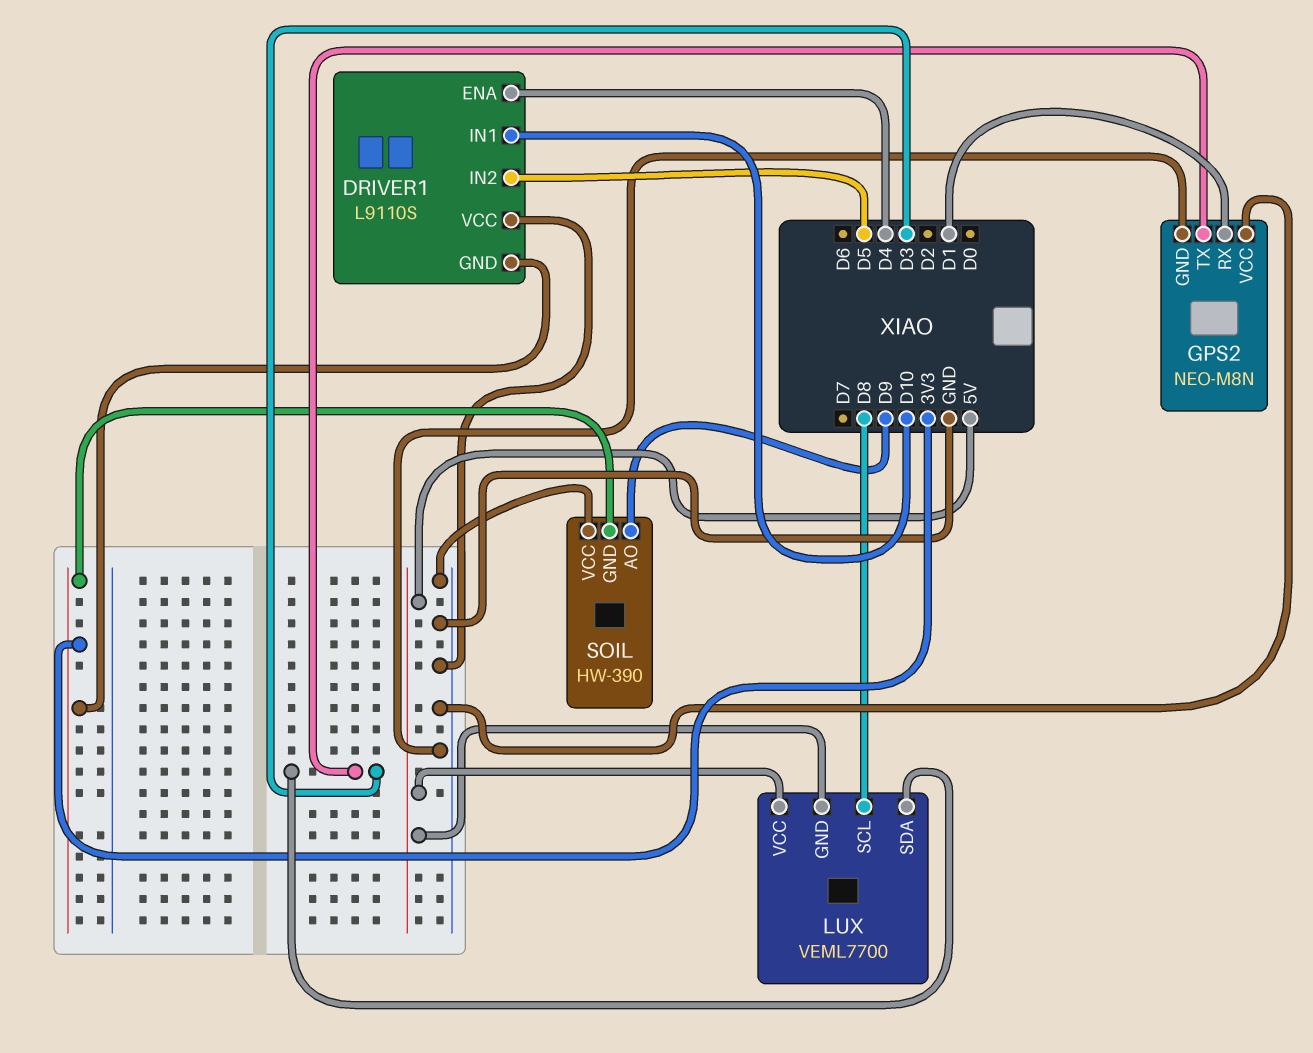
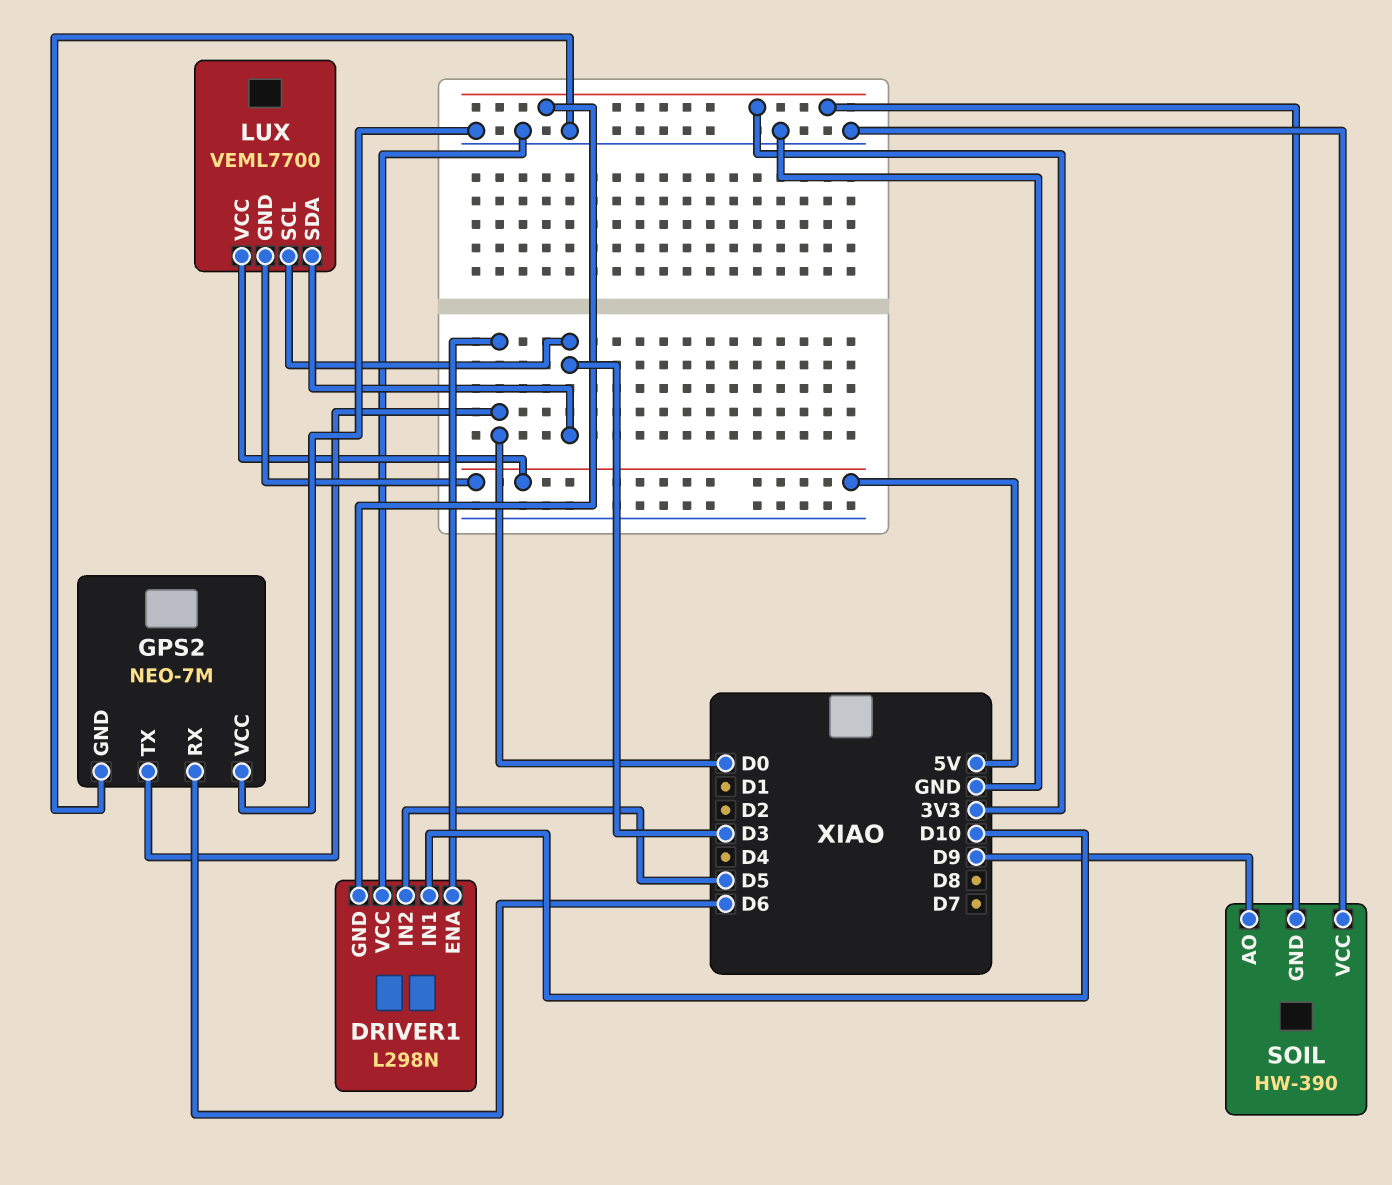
DRIVER1: L9110S -> L298N
DRIVER1 pin ENA: D4 -> D0
GPS2: NEO-M8N -> NEO-7M
GPS2 pin RX: D1 -> D6
GPS2 pin TX: D3 -> D0
LUX pin SCL: D8 -> D3

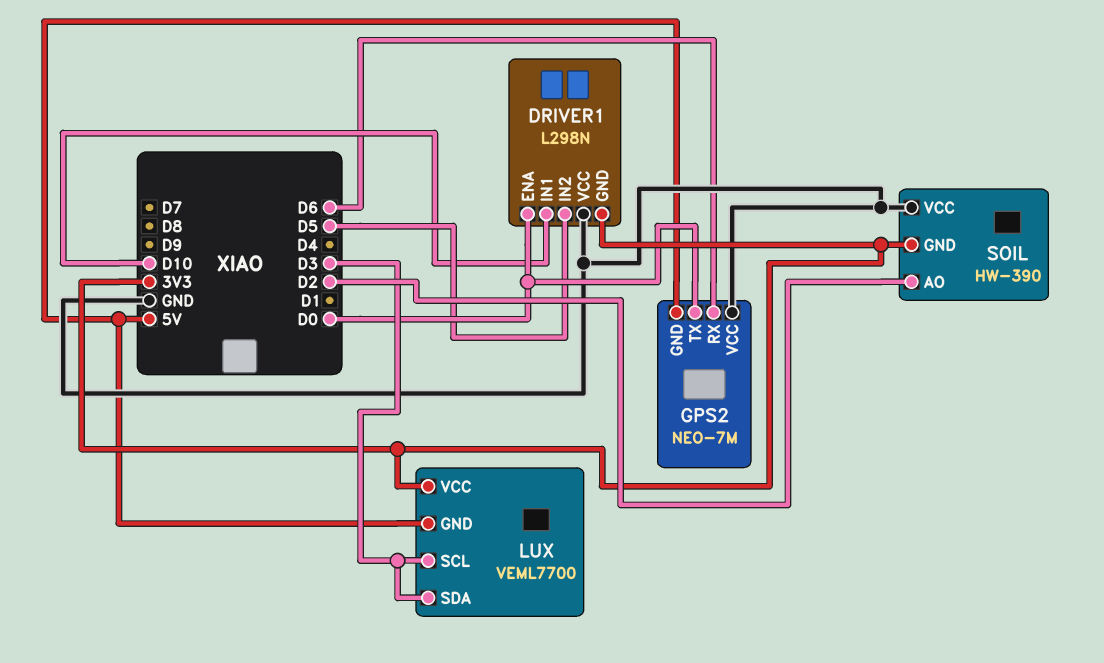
GPS2 pin GND: GND -> 5V
LUX pin VCC: 5V -> 3V3
SOIL pin AO: D9 -> D2

